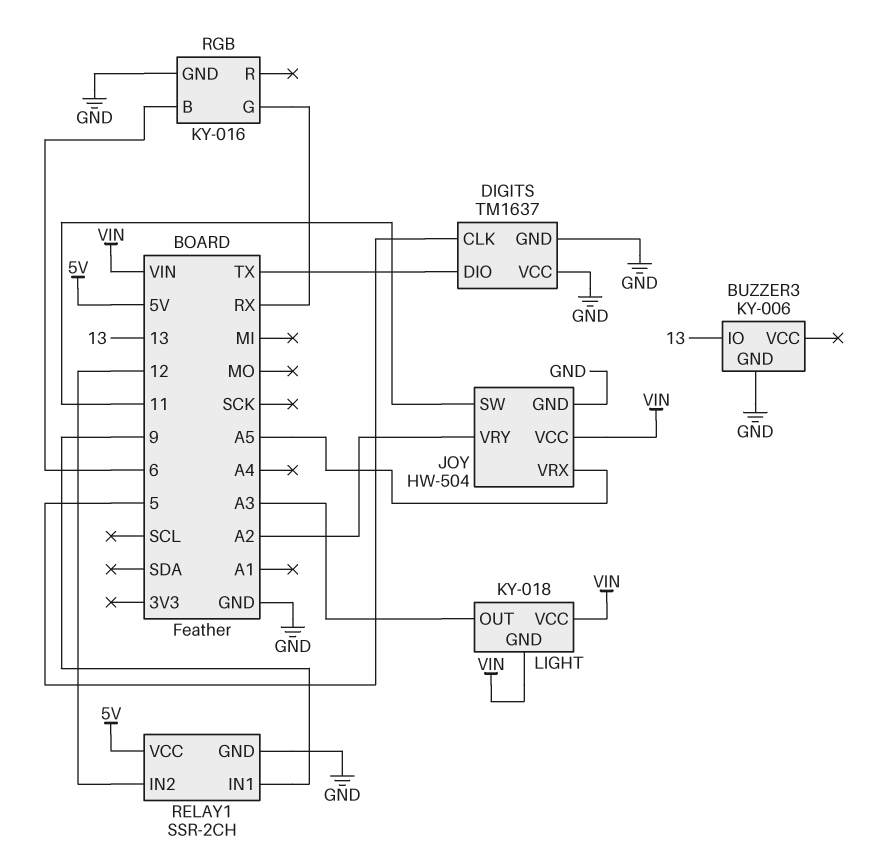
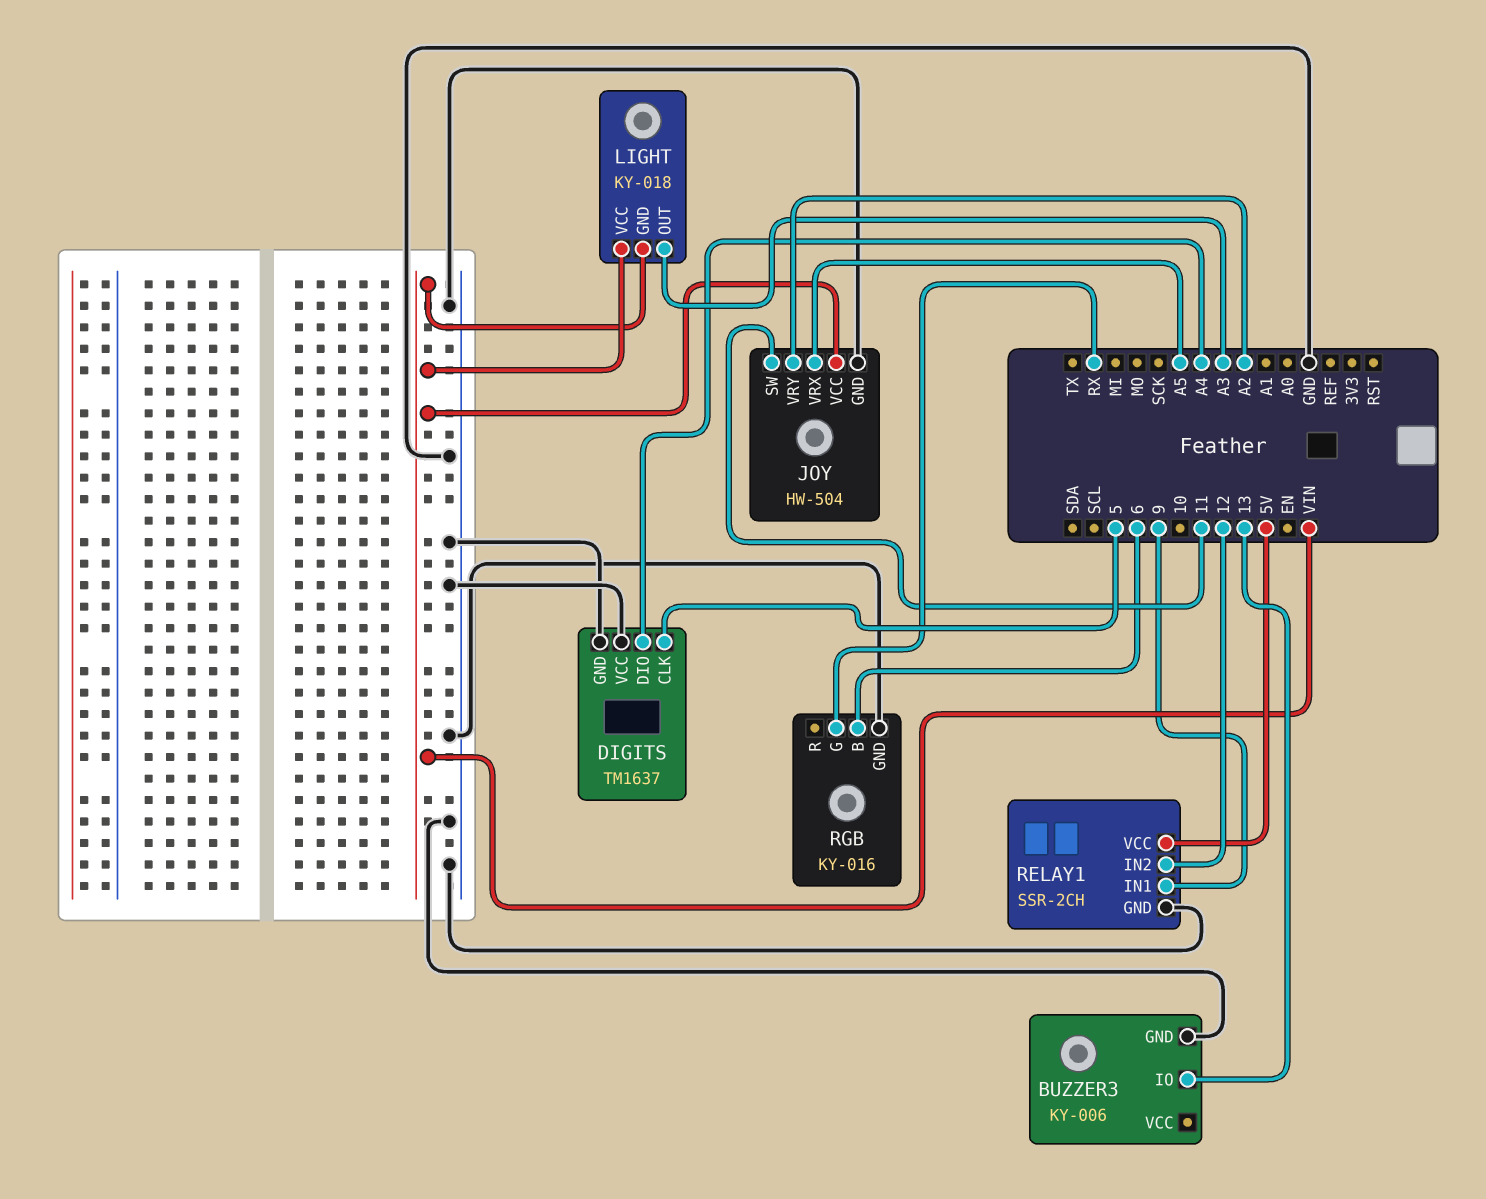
DIGITS pin DIO: TX -> A4

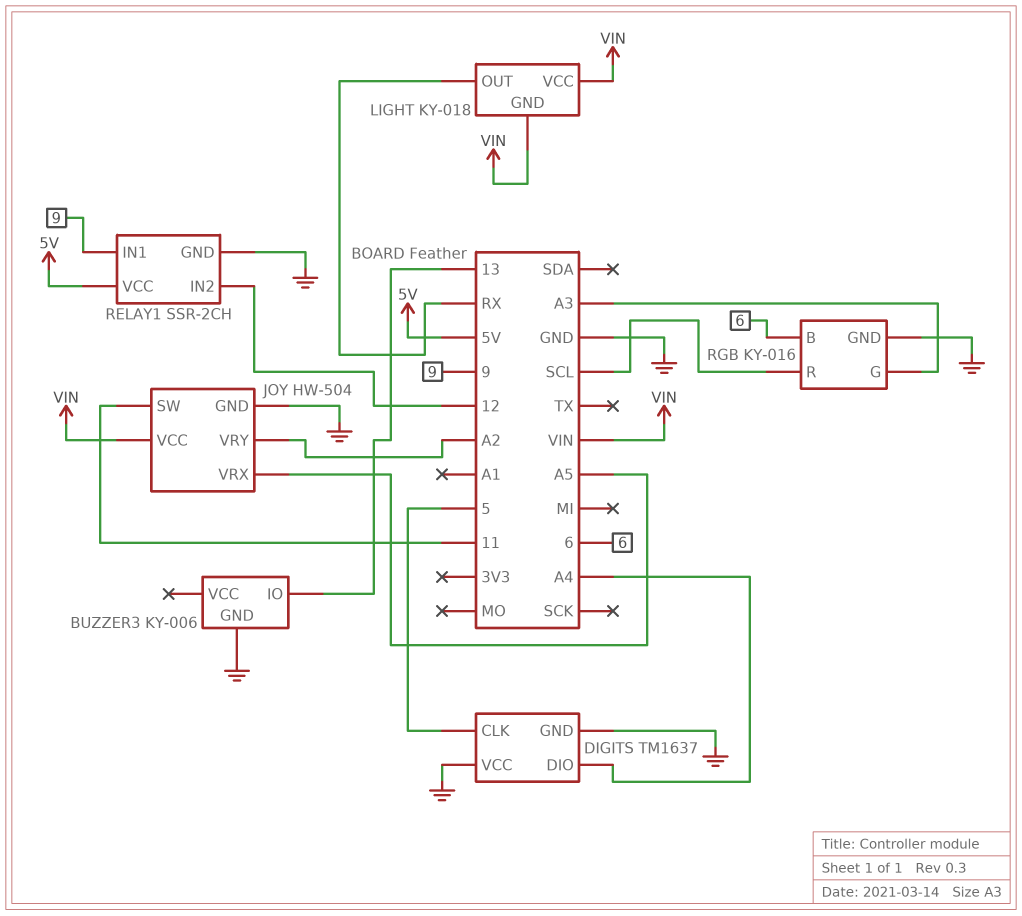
LIGHT pin OUT: A3 -> RX
RGB pin G: RX -> A3
RGB pin R: none -> SCL

